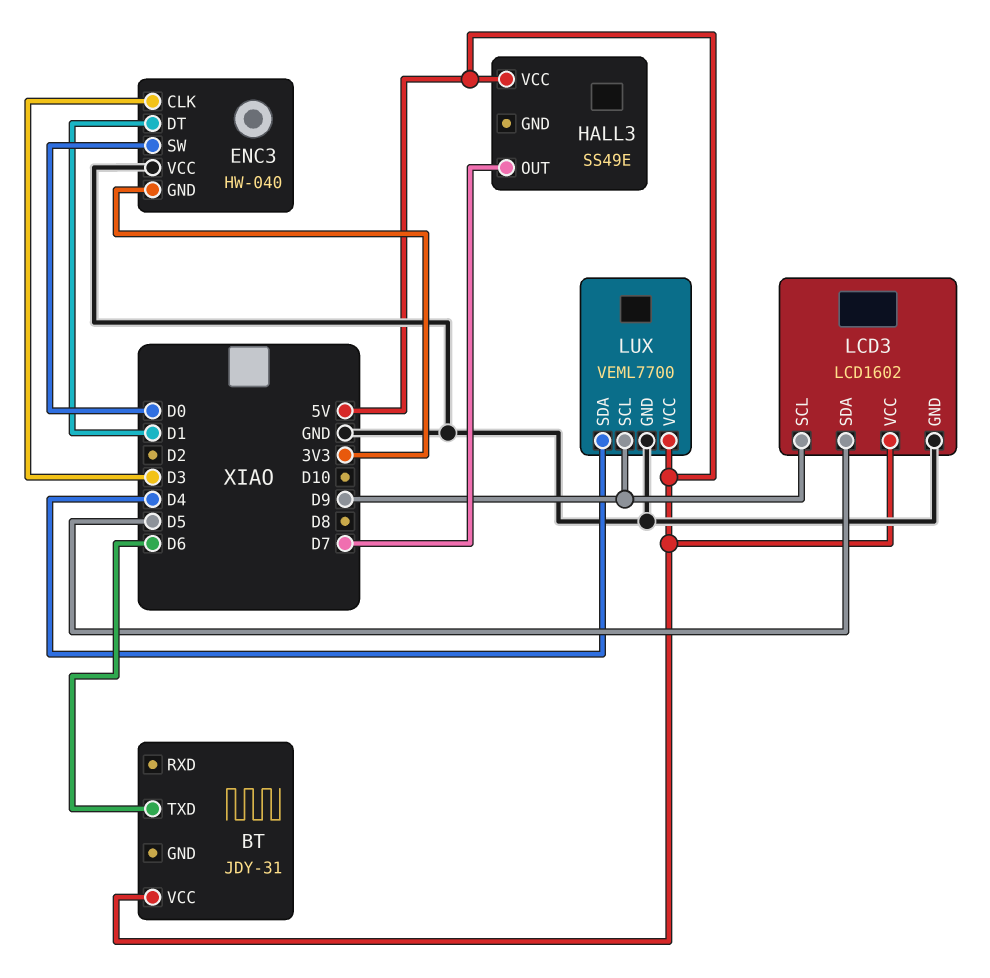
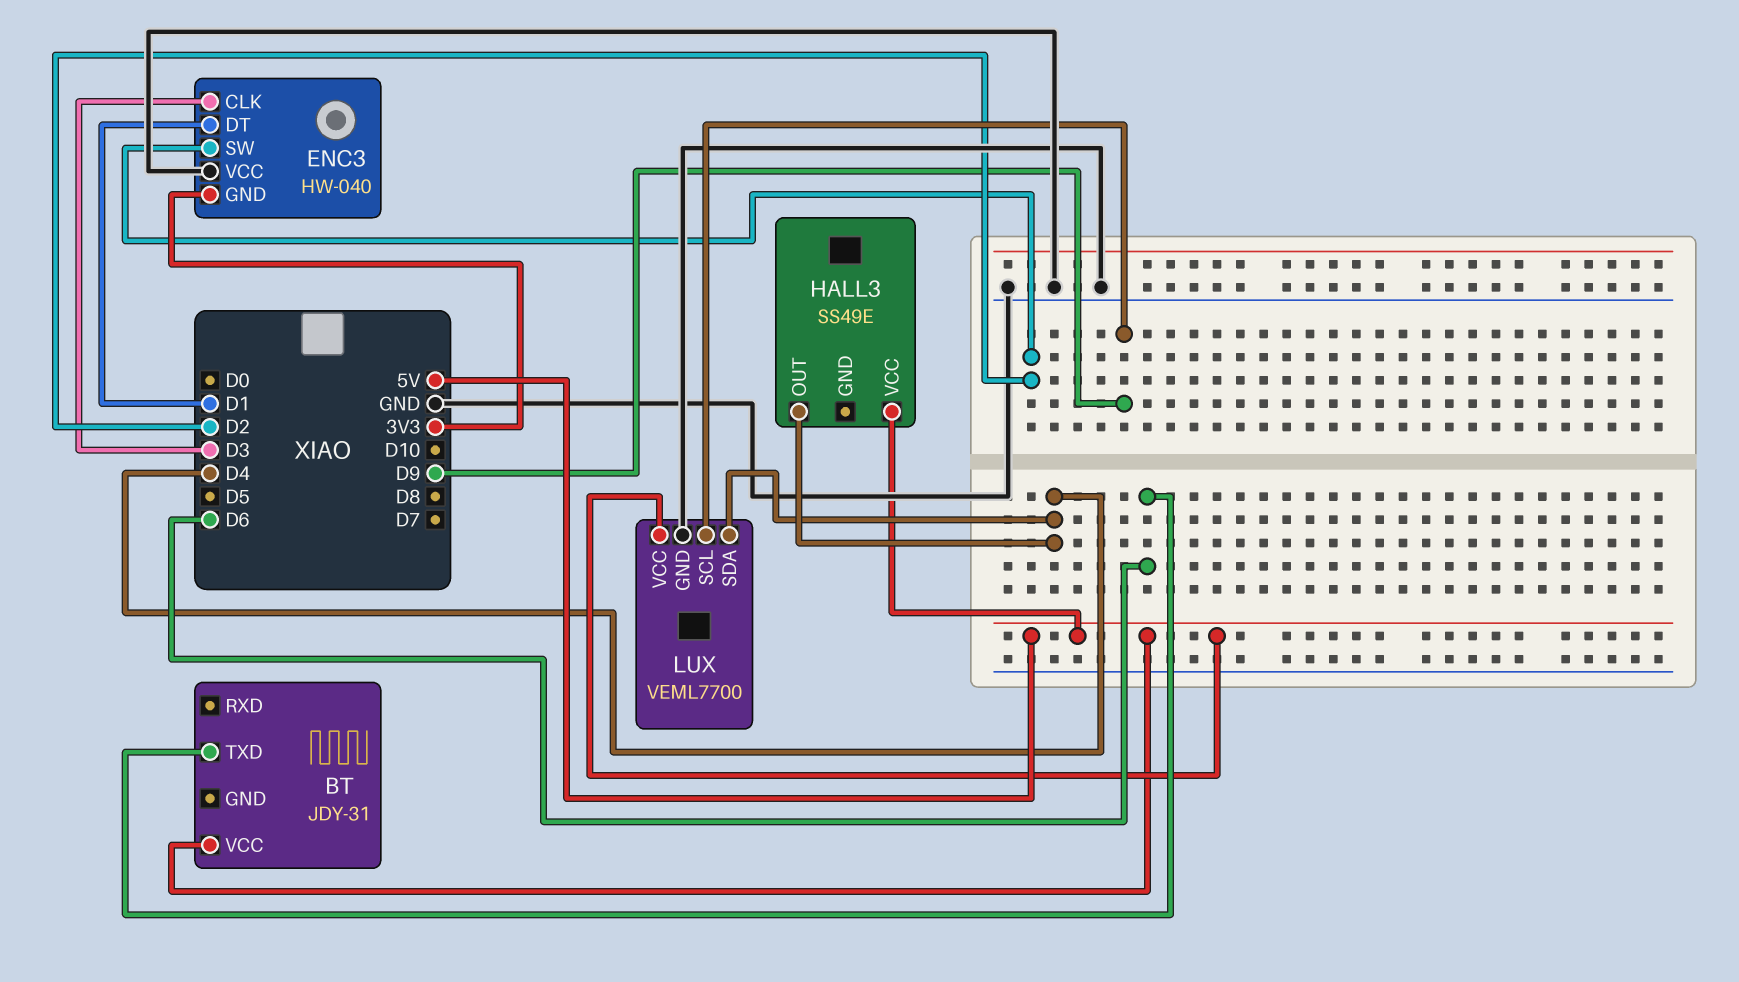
ENC3 pin SW: D0 -> D2
HALL3 pin OUT: D7 -> D4
LCD3: LCD1602 -> none
LCD3 pin GND: GND -> none
LCD3 pin SCL: D9 -> none
LCD3 pin SDA: D5 -> none
LCD3 pin VCC: 5V -> none

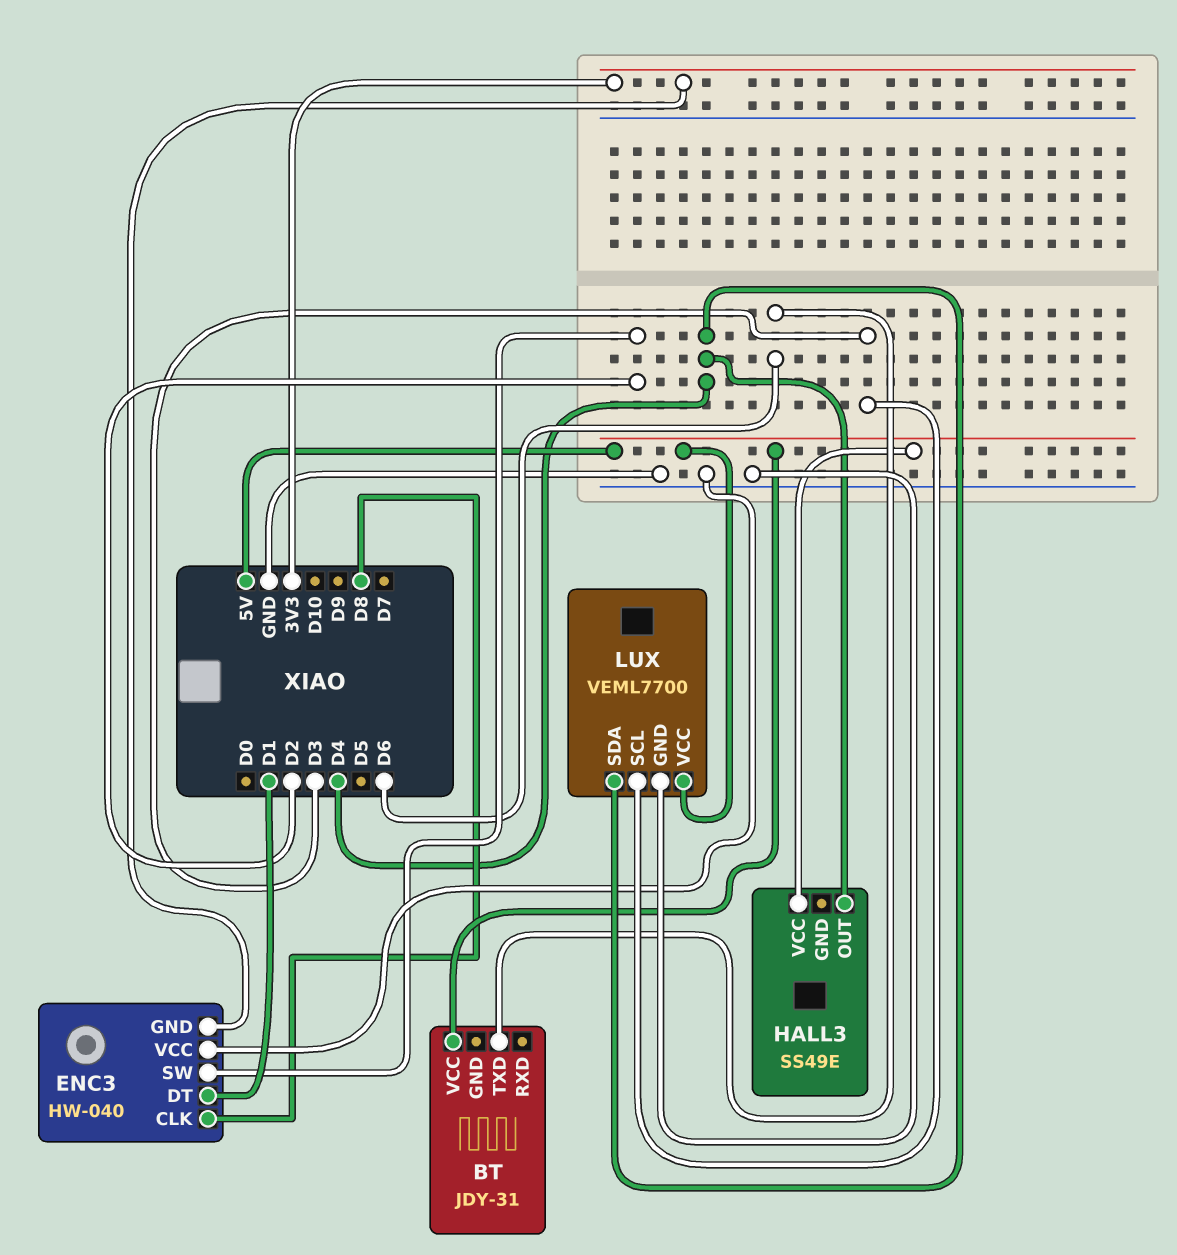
ENC3 pin CLK: D3 -> D8
LUX pin SCL: D9 -> D3

